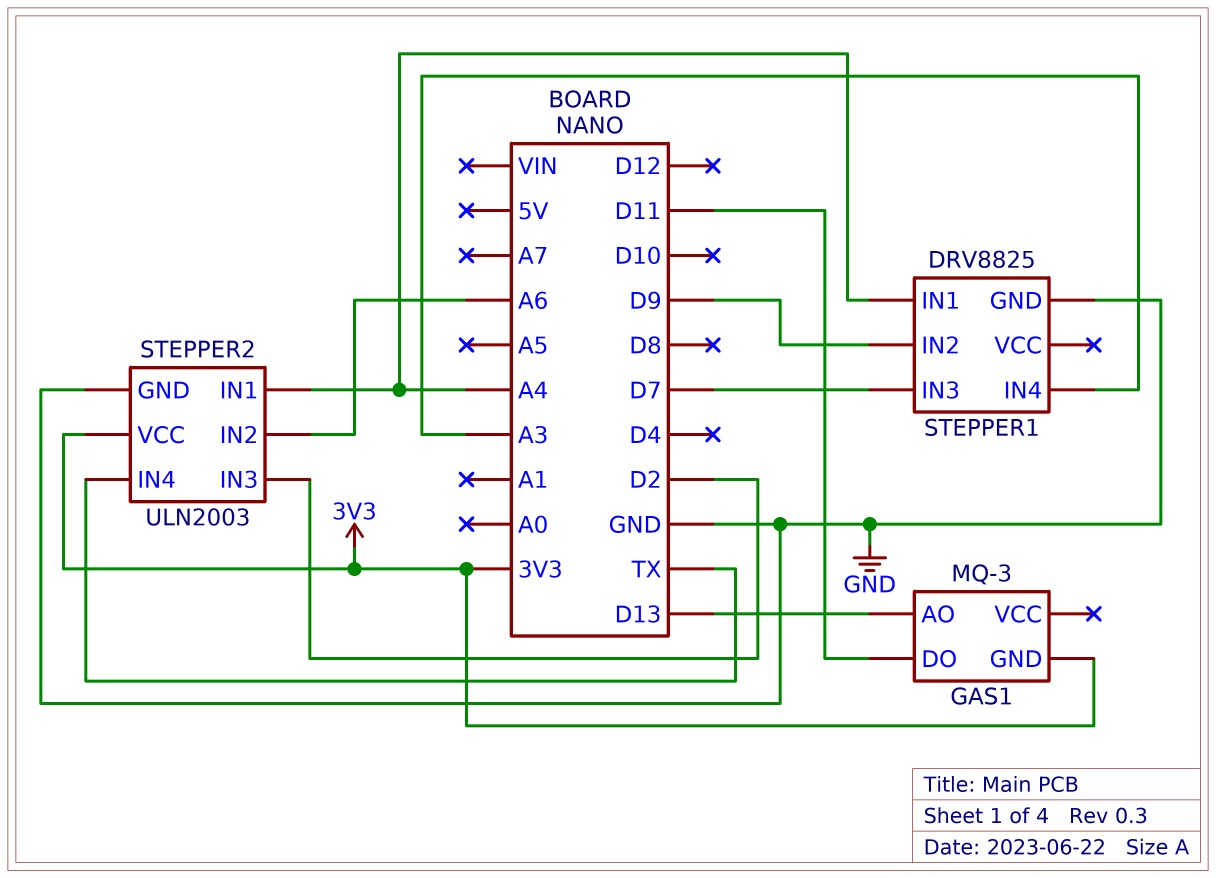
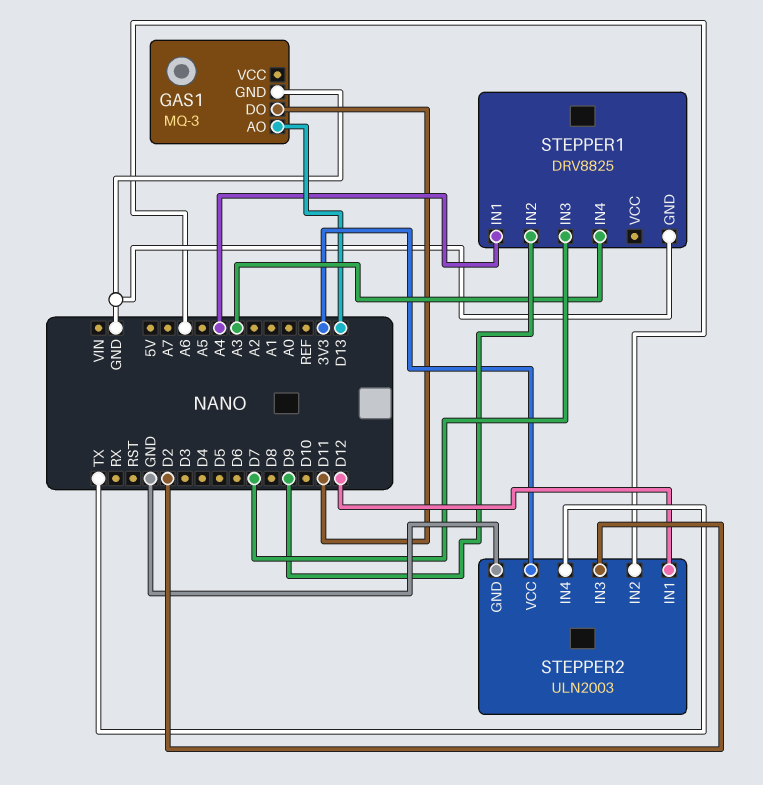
GAS1 pin GND: 3V3 -> GND
STEPPER2 pin IN1: A4 -> D12

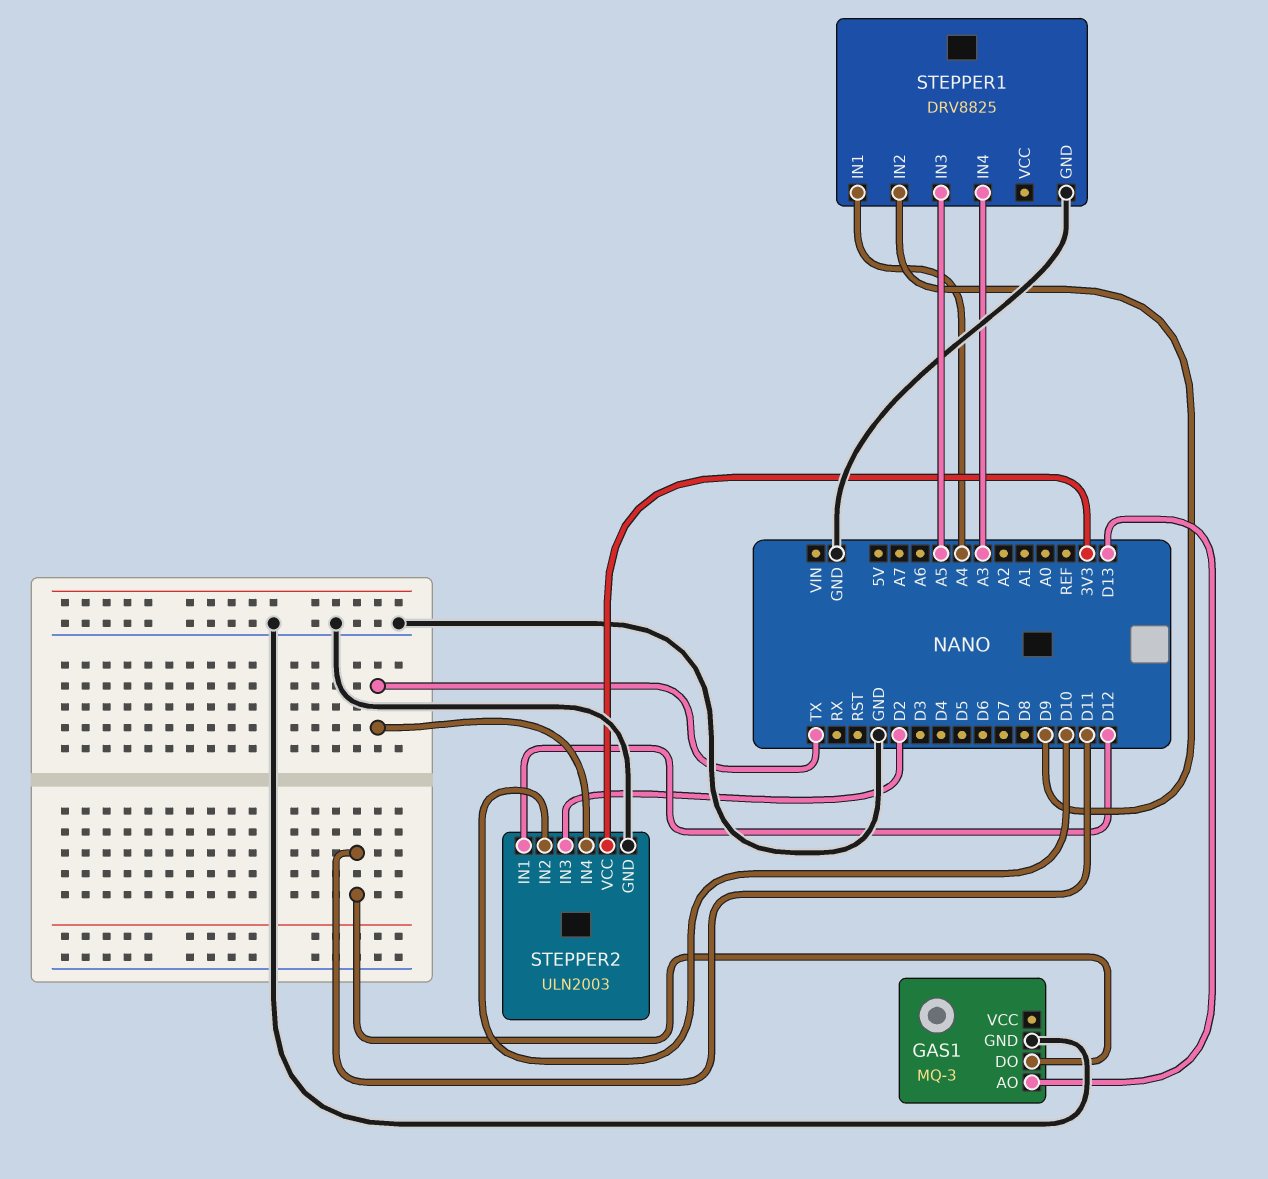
STEPPER1 pin IN3: D7 -> A5
STEPPER2 pin IN2: A6 -> D10

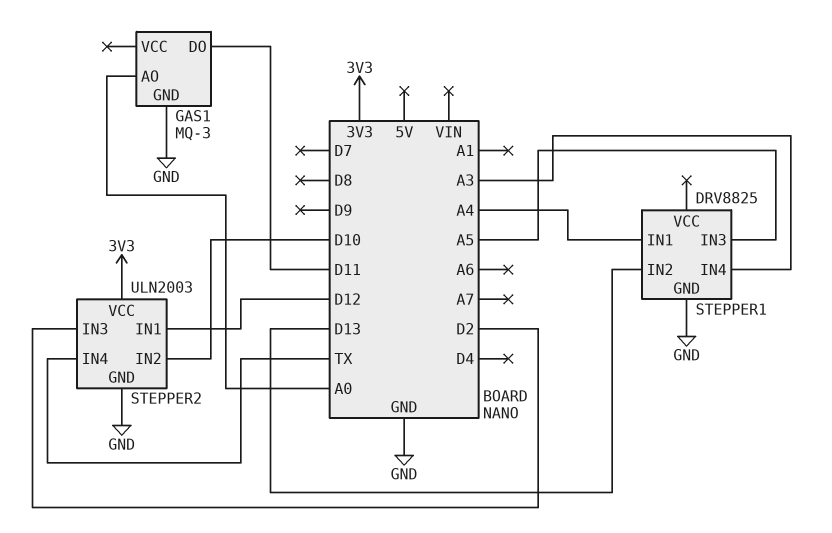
GAS1 pin AO: D13 -> A0
STEPPER1 pin IN2: D9 -> D13

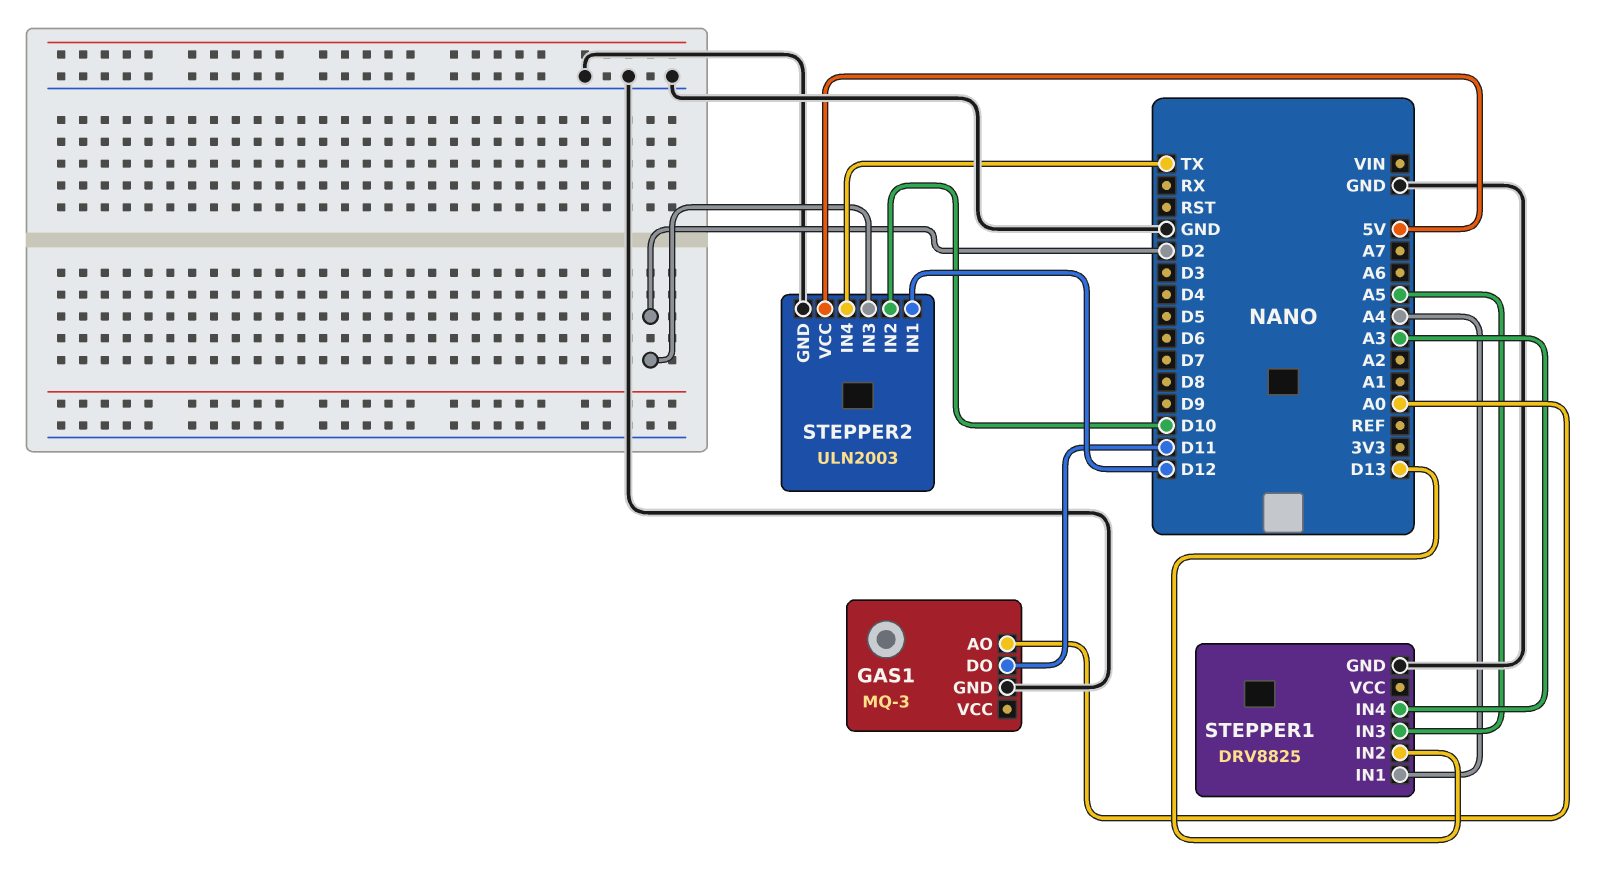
STEPPER2 pin VCC: 3V3 -> 5V

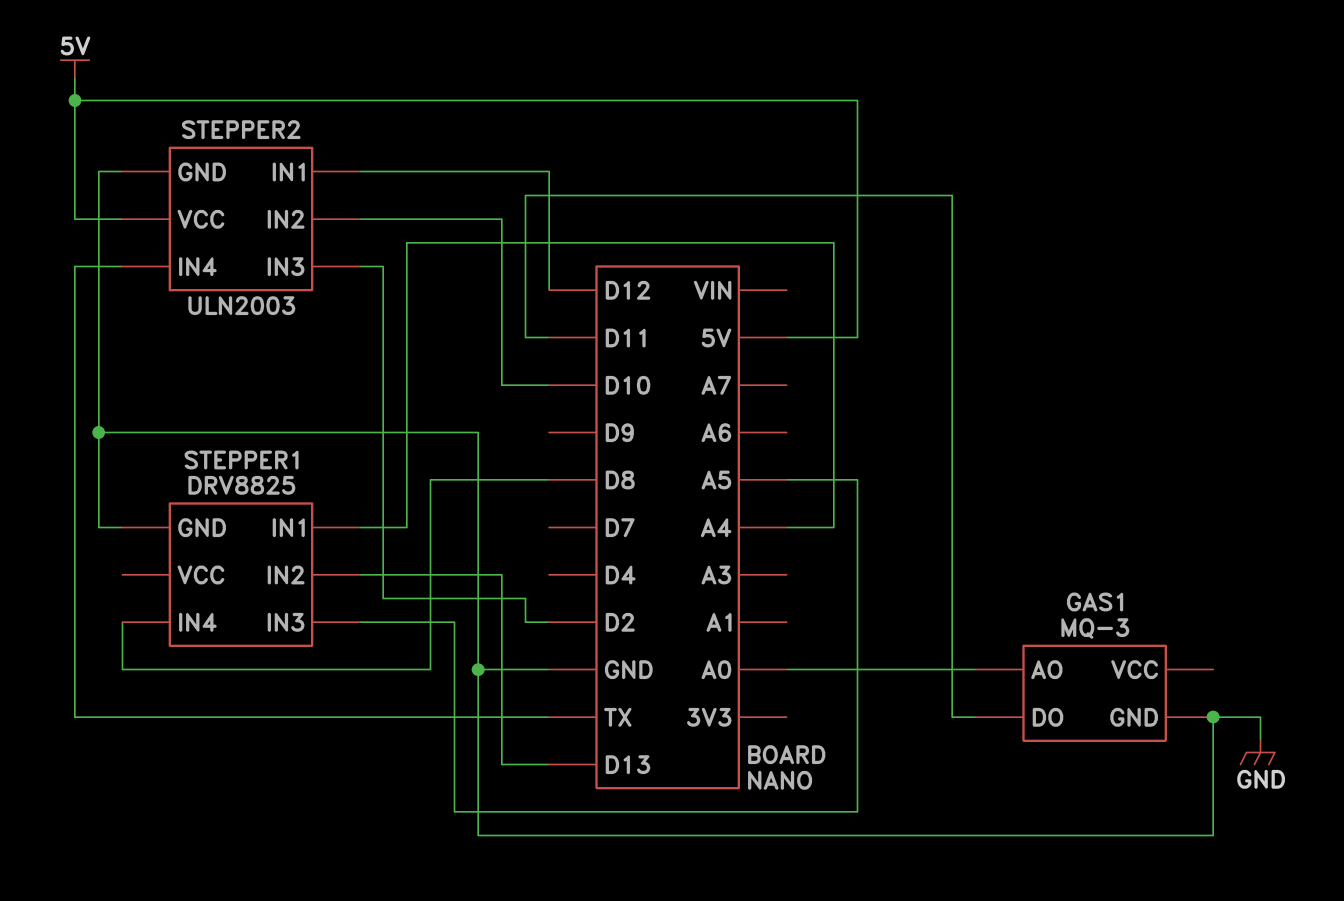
STEPPER1 pin IN4: A3 -> D8

